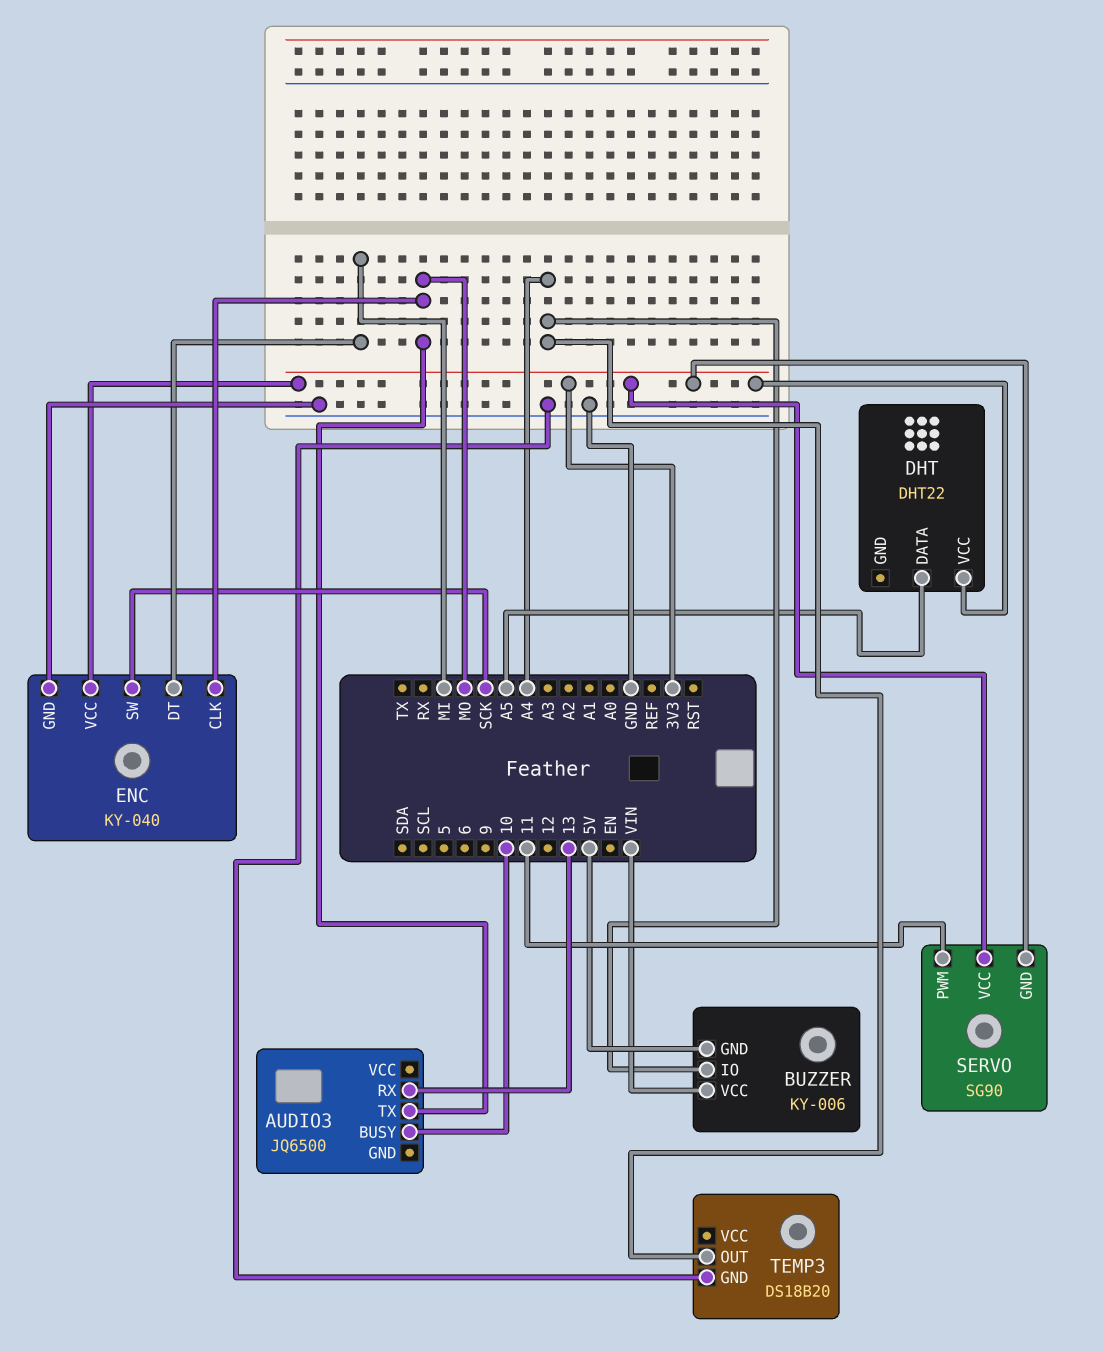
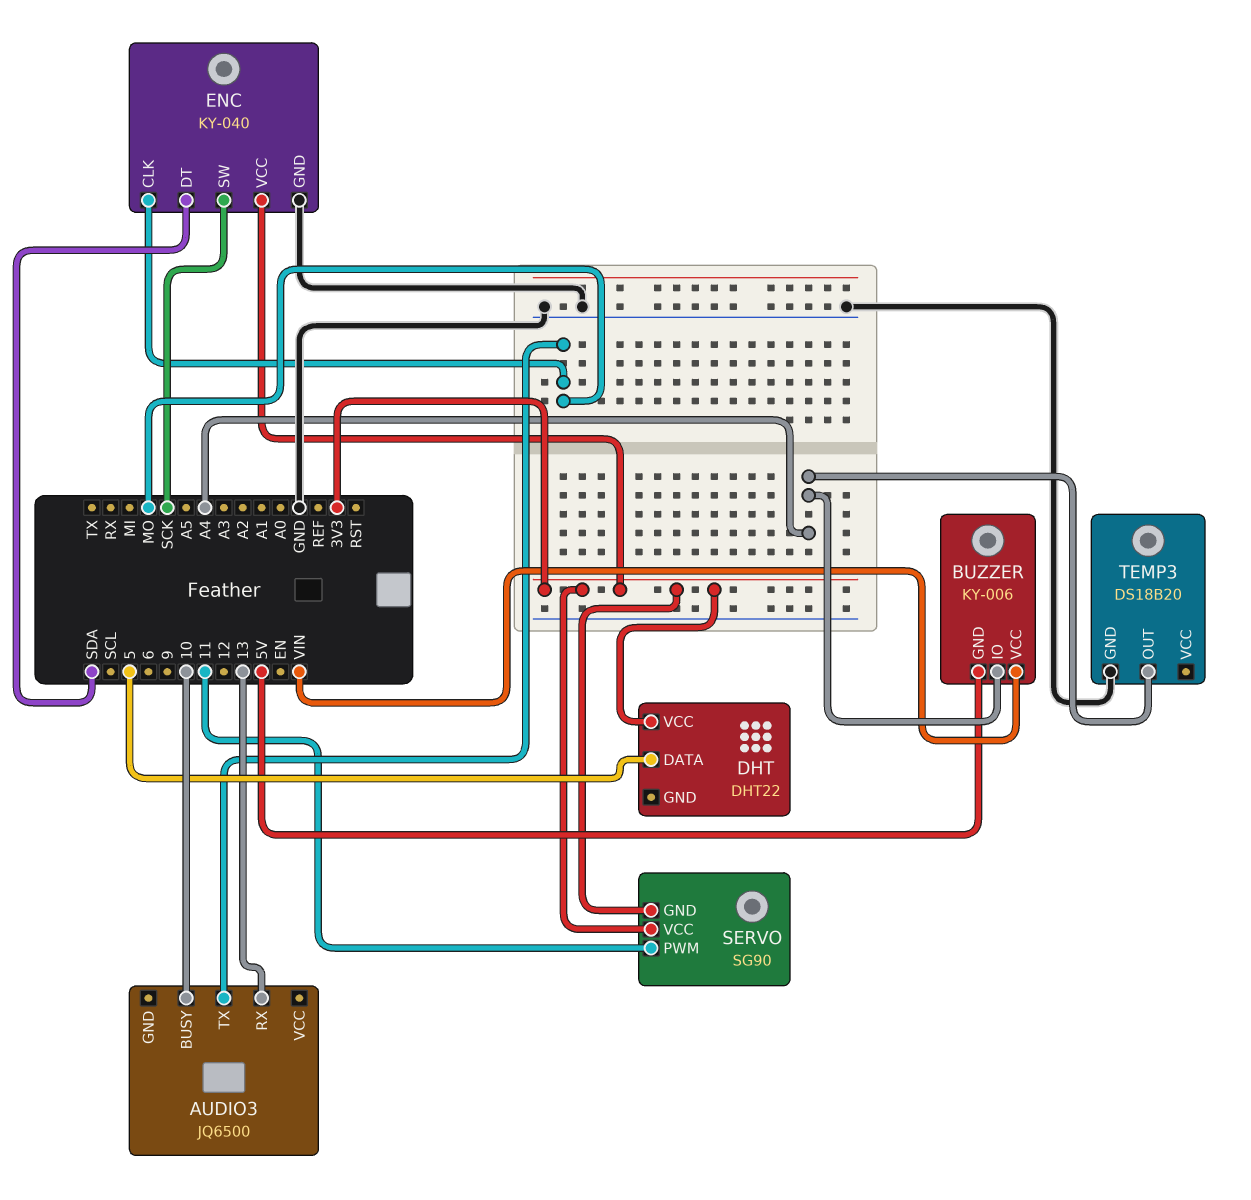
DHT pin DATA: A5 -> 5
ENC pin DT: MI -> SDA

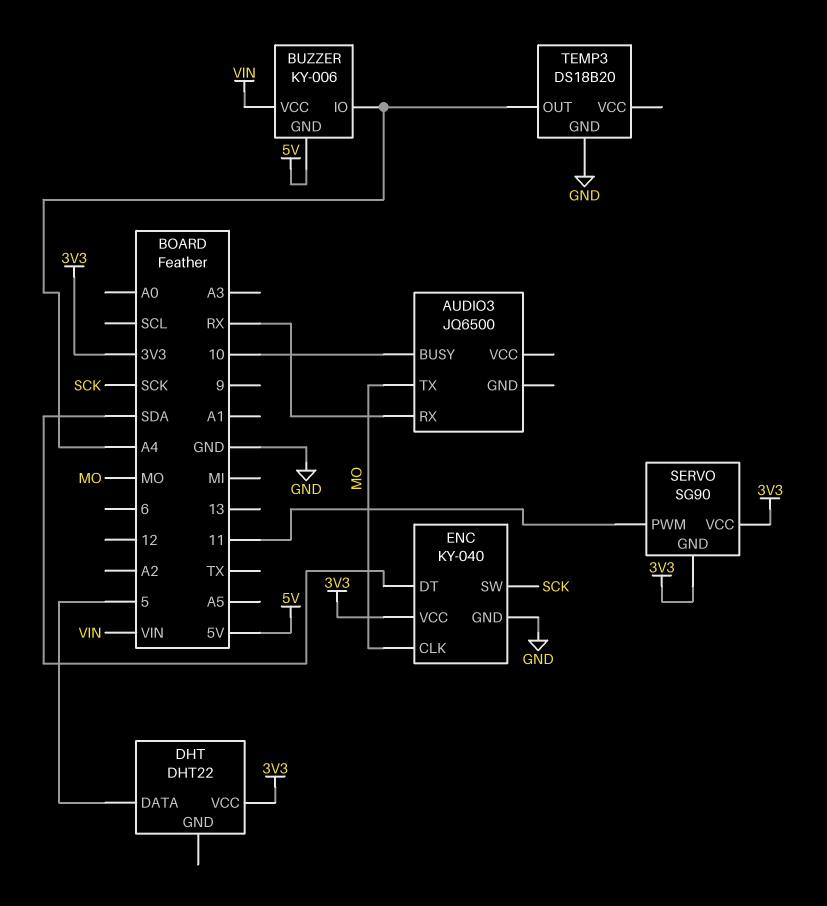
AUDIO3 pin RX: 13 -> RX

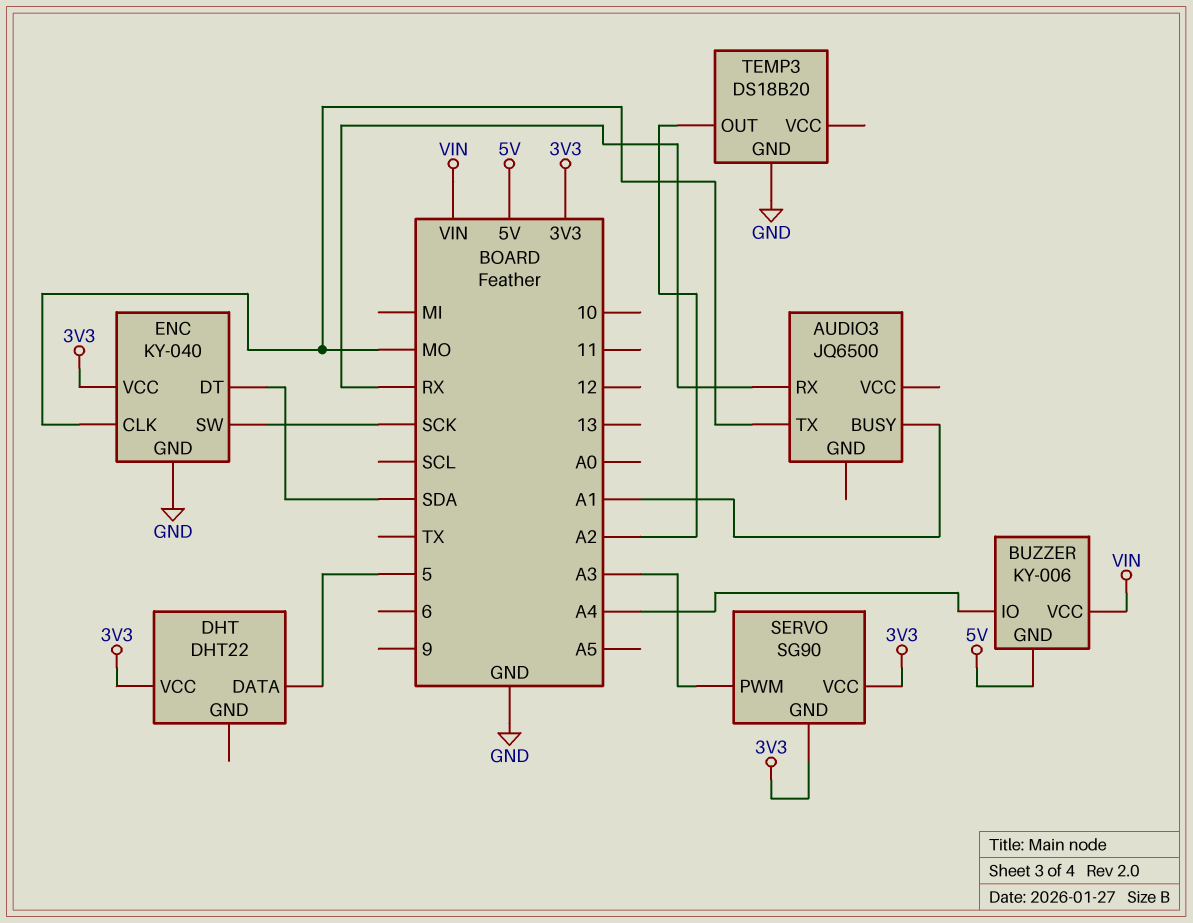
AUDIO3 pin BUSY: 10 -> A1
SERVO pin PWM: 11 -> A3
TEMP3 pin OUT: A4 -> A2

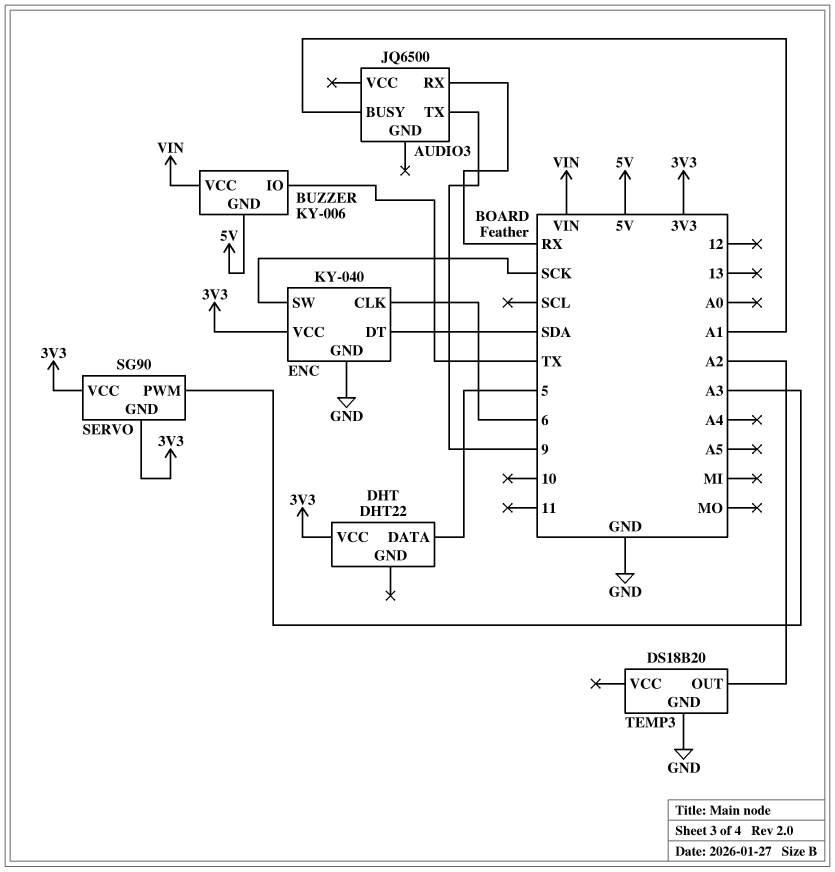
AUDIO3 pin TX: MO -> 9
BUZZER pin IO: A4 -> TX
ENC pin CLK: MO -> 6

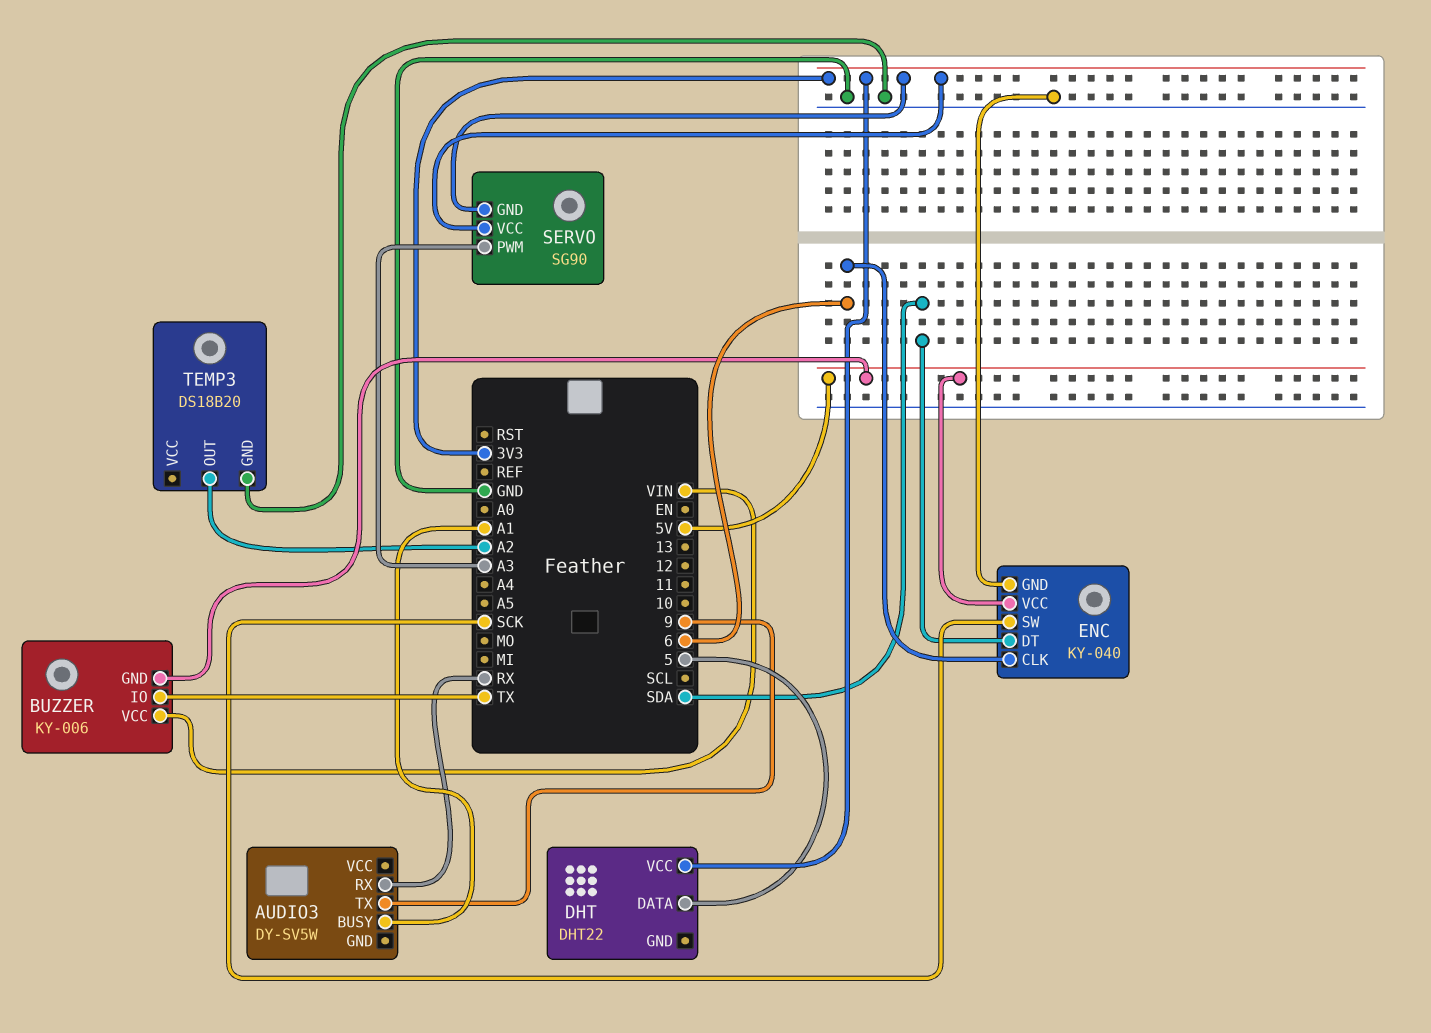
AUDIO3: JQ6500 -> DY-SV5W
ENC pin VCC: 3V3 -> 5V

